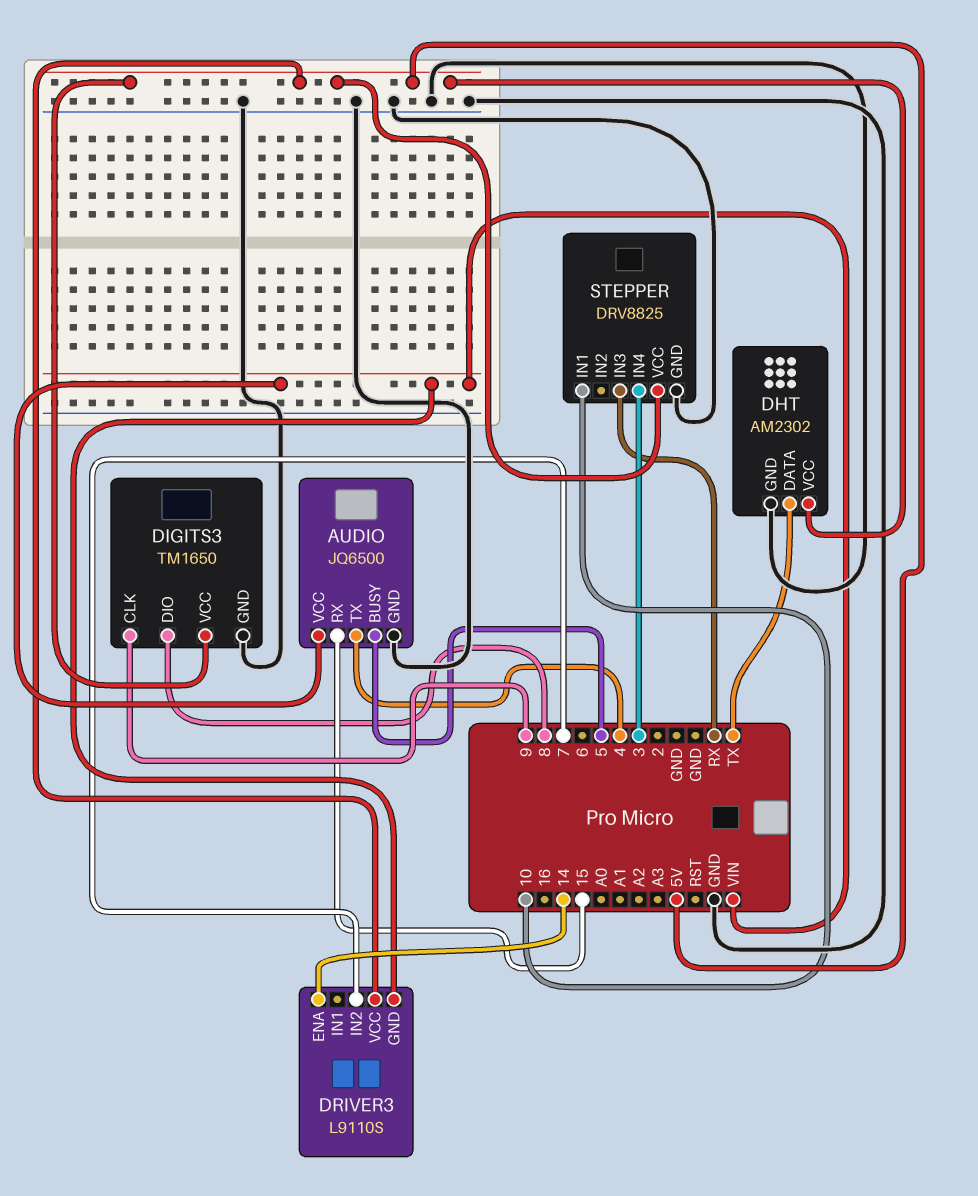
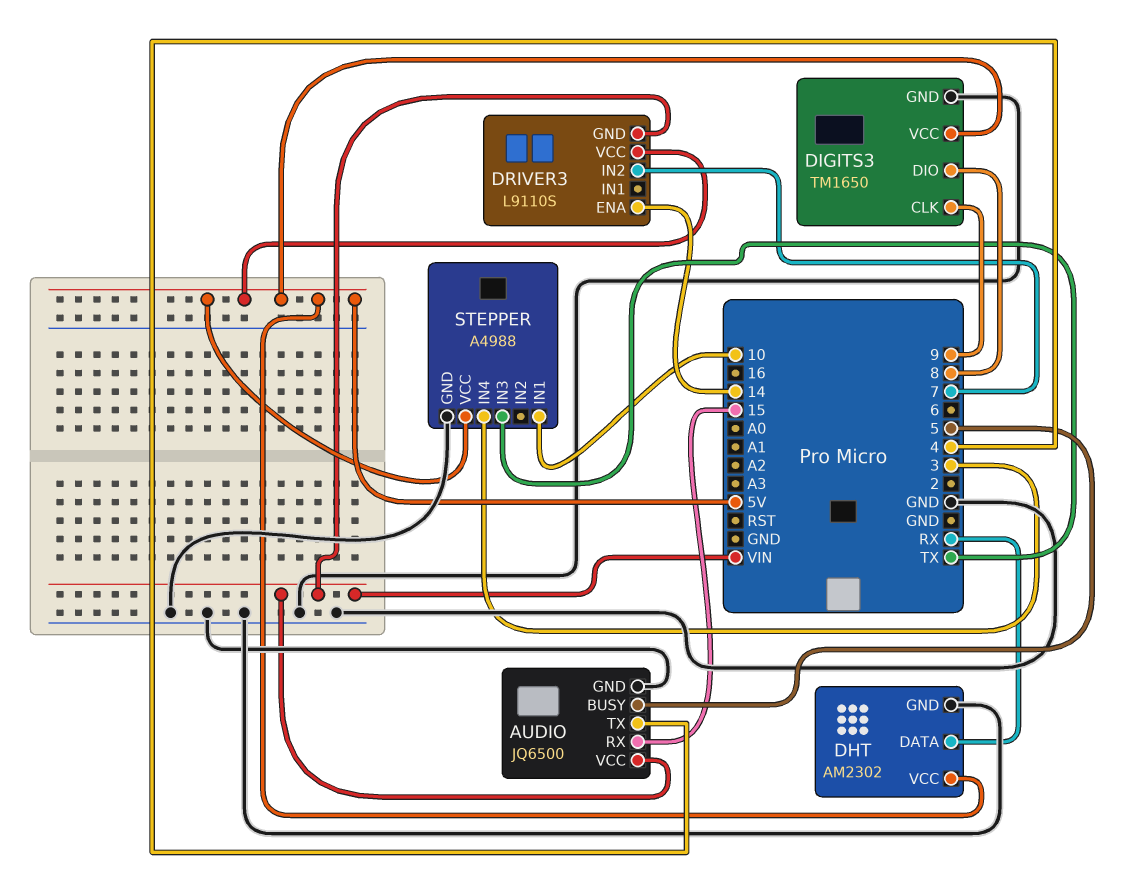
DHT pin DATA: TX -> RX
STEPPER: DRV8825 -> A4988
STEPPER pin IN3: RX -> TX

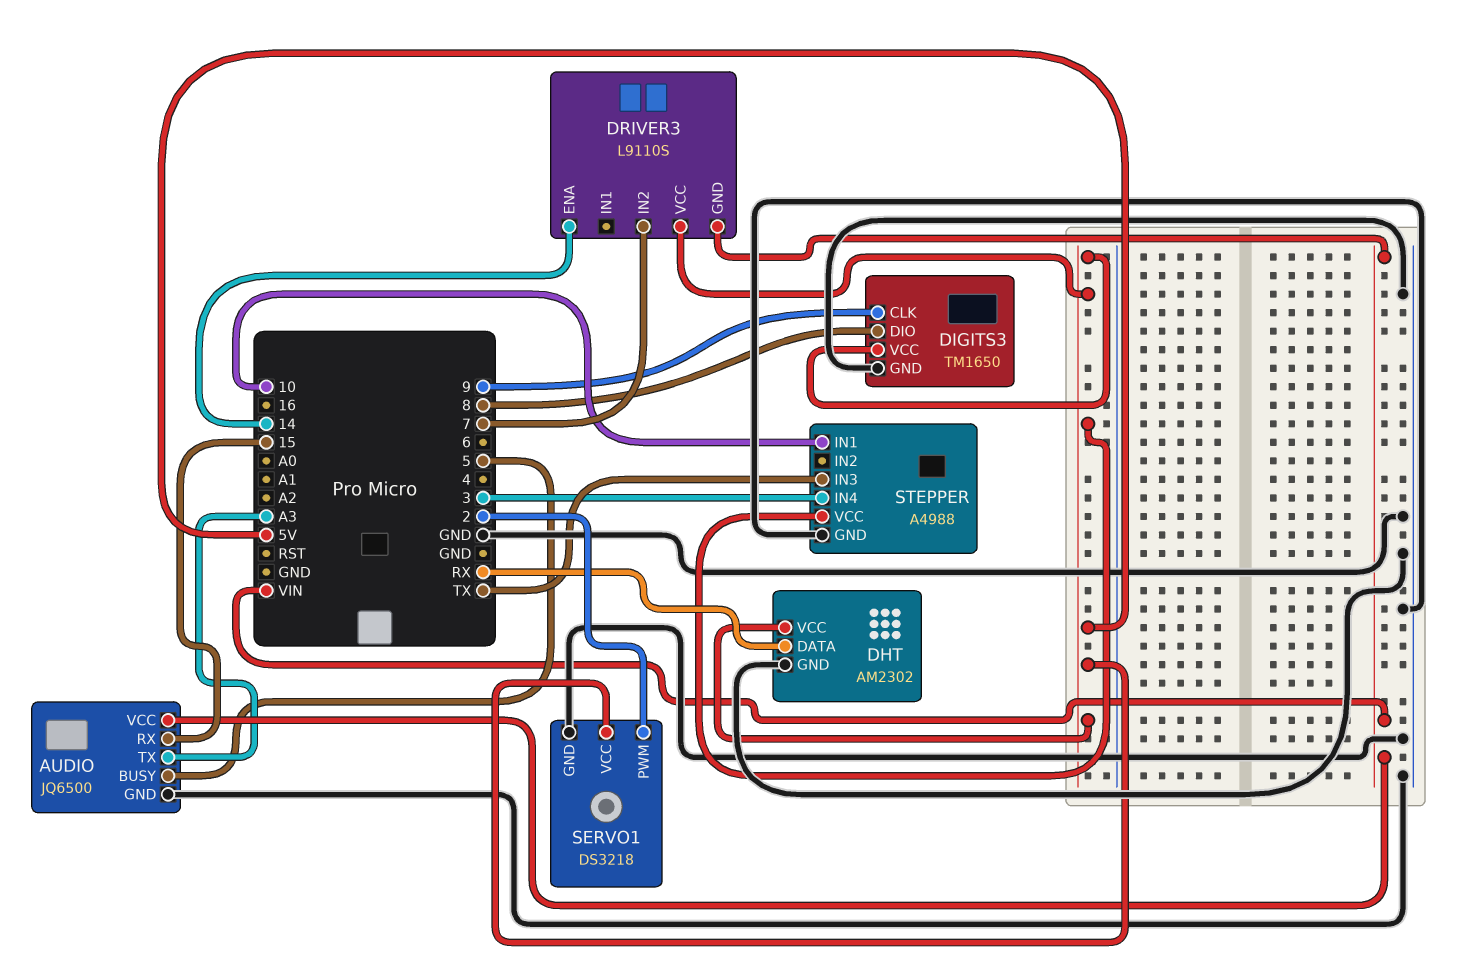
AUDIO pin TX: 4 -> A3
SERVO1: none -> DS3218
SERVO1 pin GND: none -> GND
SERVO1 pin PWM: none -> 2
SERVO1 pin VCC: none -> 5V

